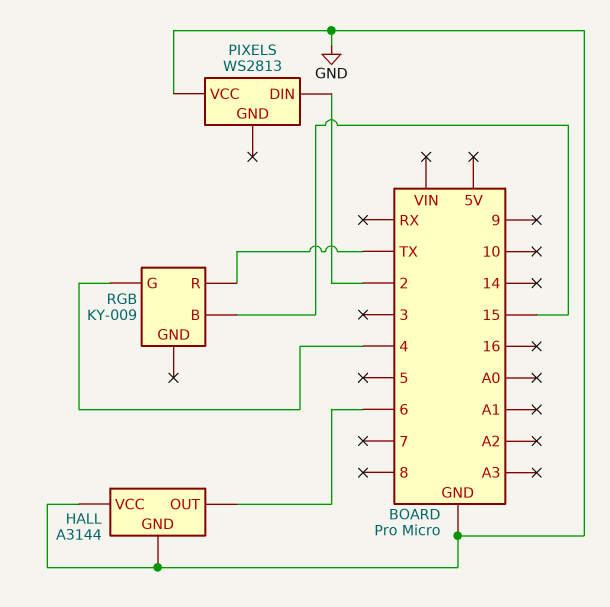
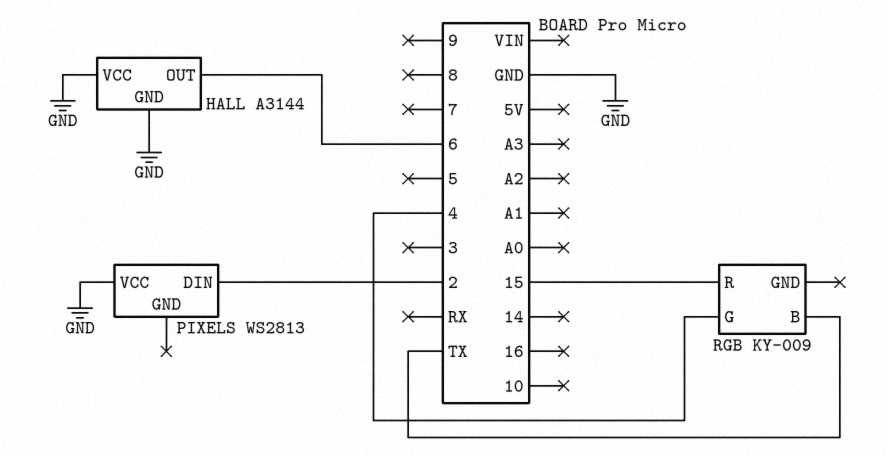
RGB pin B: 15 -> TX
RGB pin R: TX -> 15

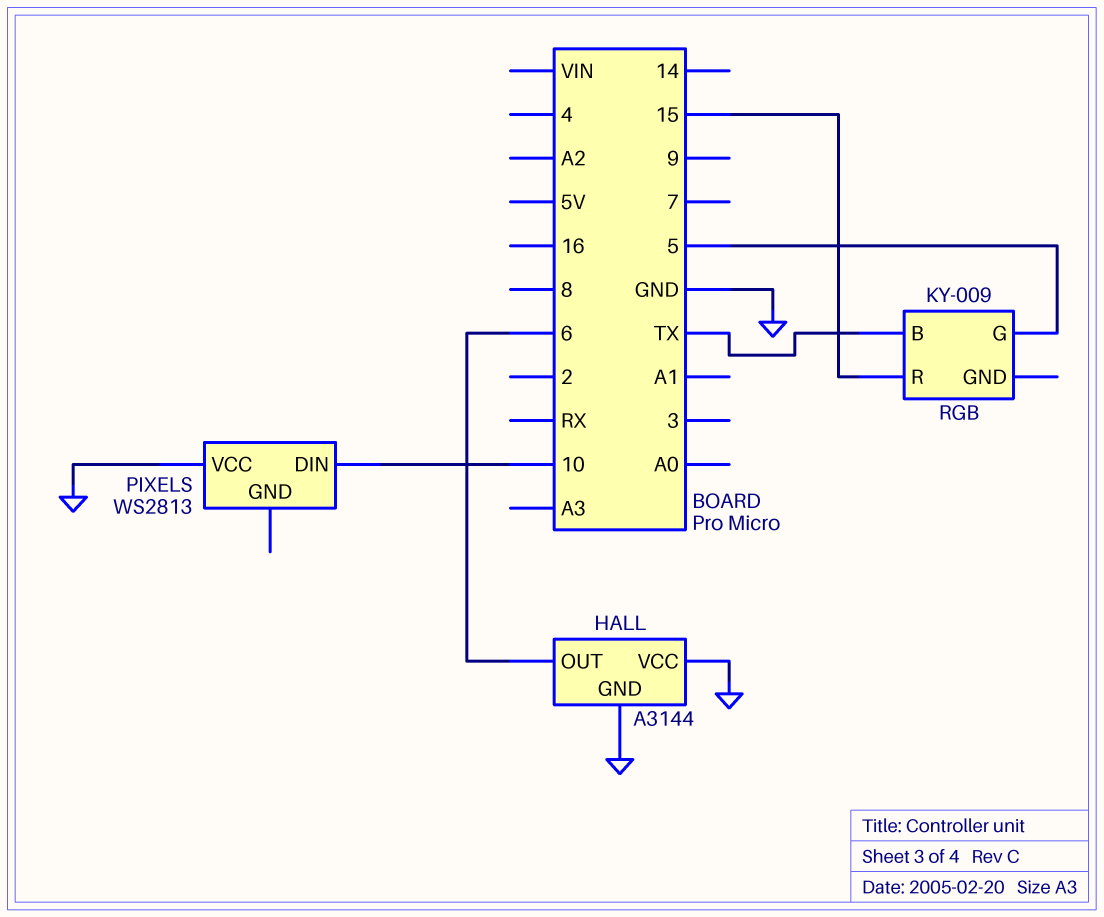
PIXELS pin DIN: 2 -> 10
RGB pin G: 4 -> 5

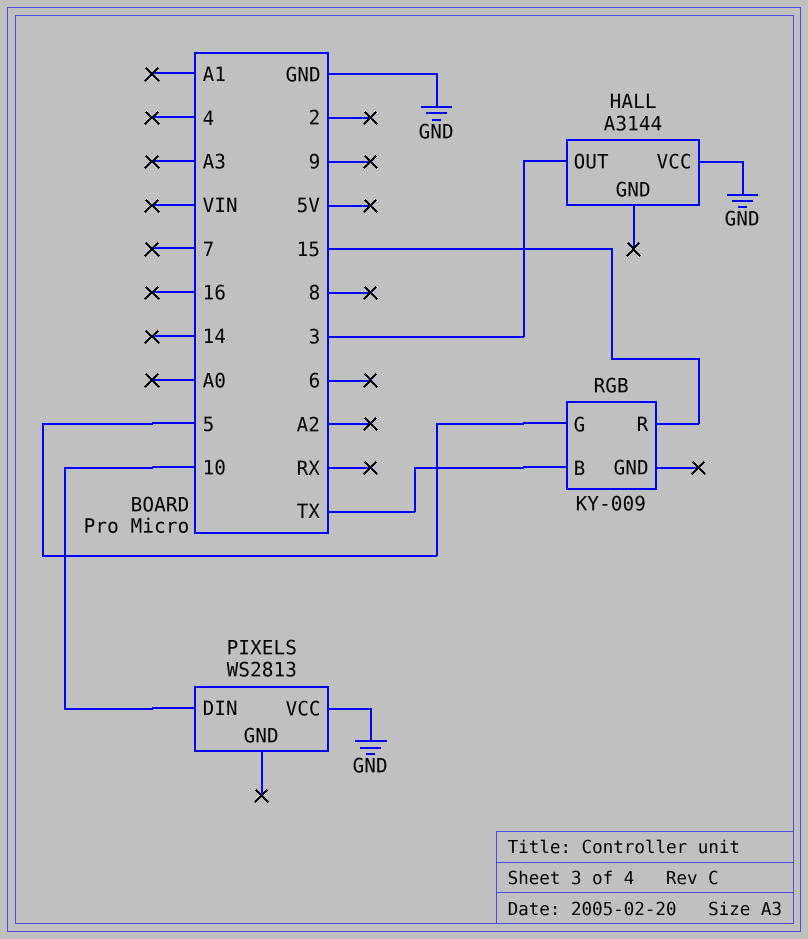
HALL pin GND: GND -> none
HALL pin OUT: 6 -> 3

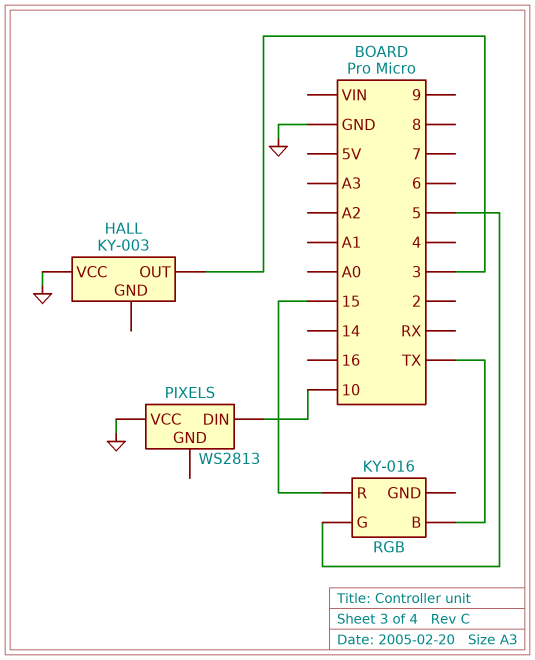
HALL: A3144 -> KY-003
RGB: KY-009 -> KY-016

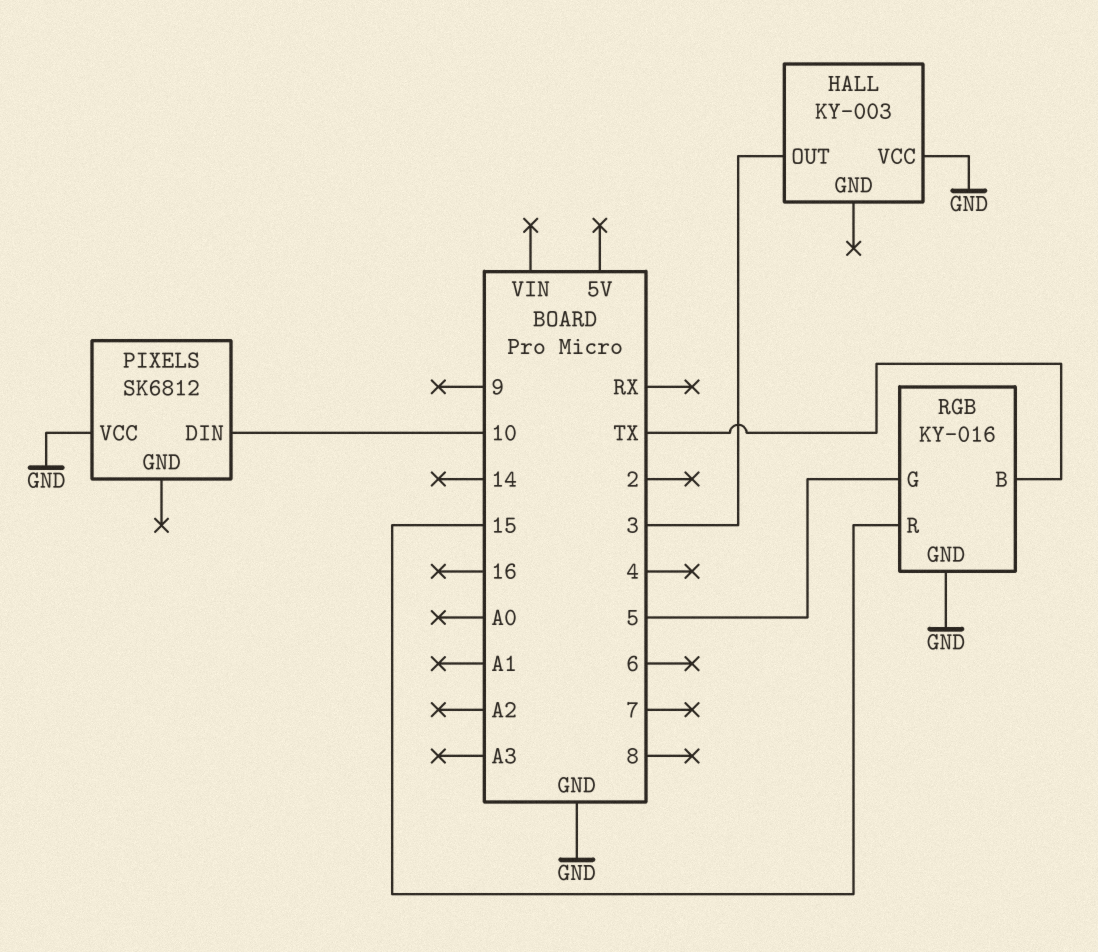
PIXELS: WS2813 -> SK6812
RGB pin GND: none -> GND

